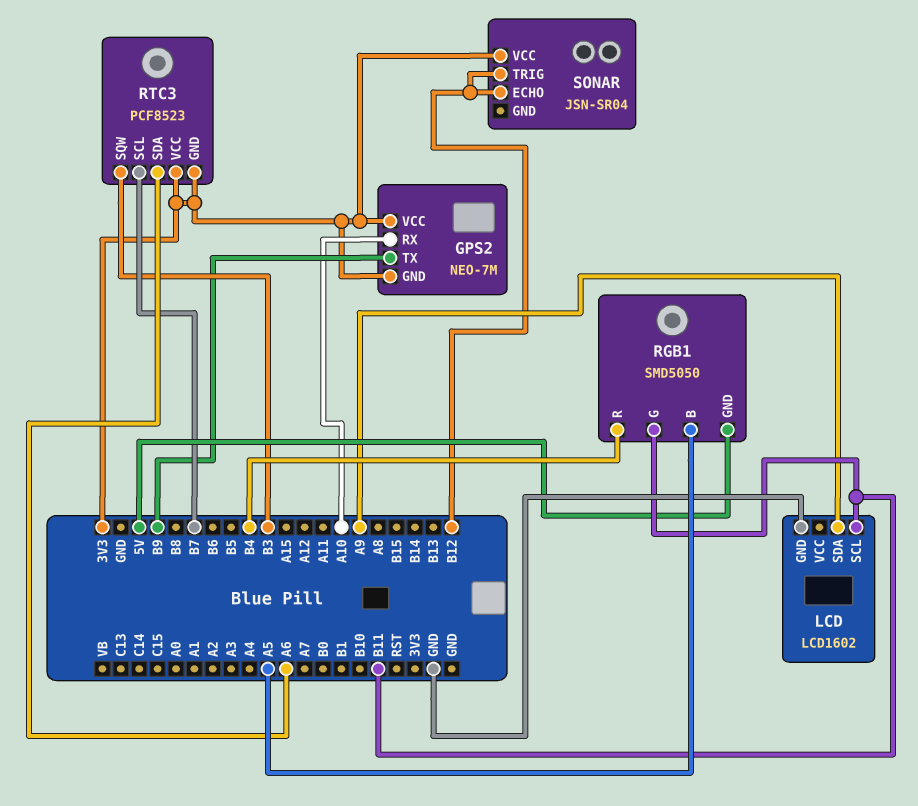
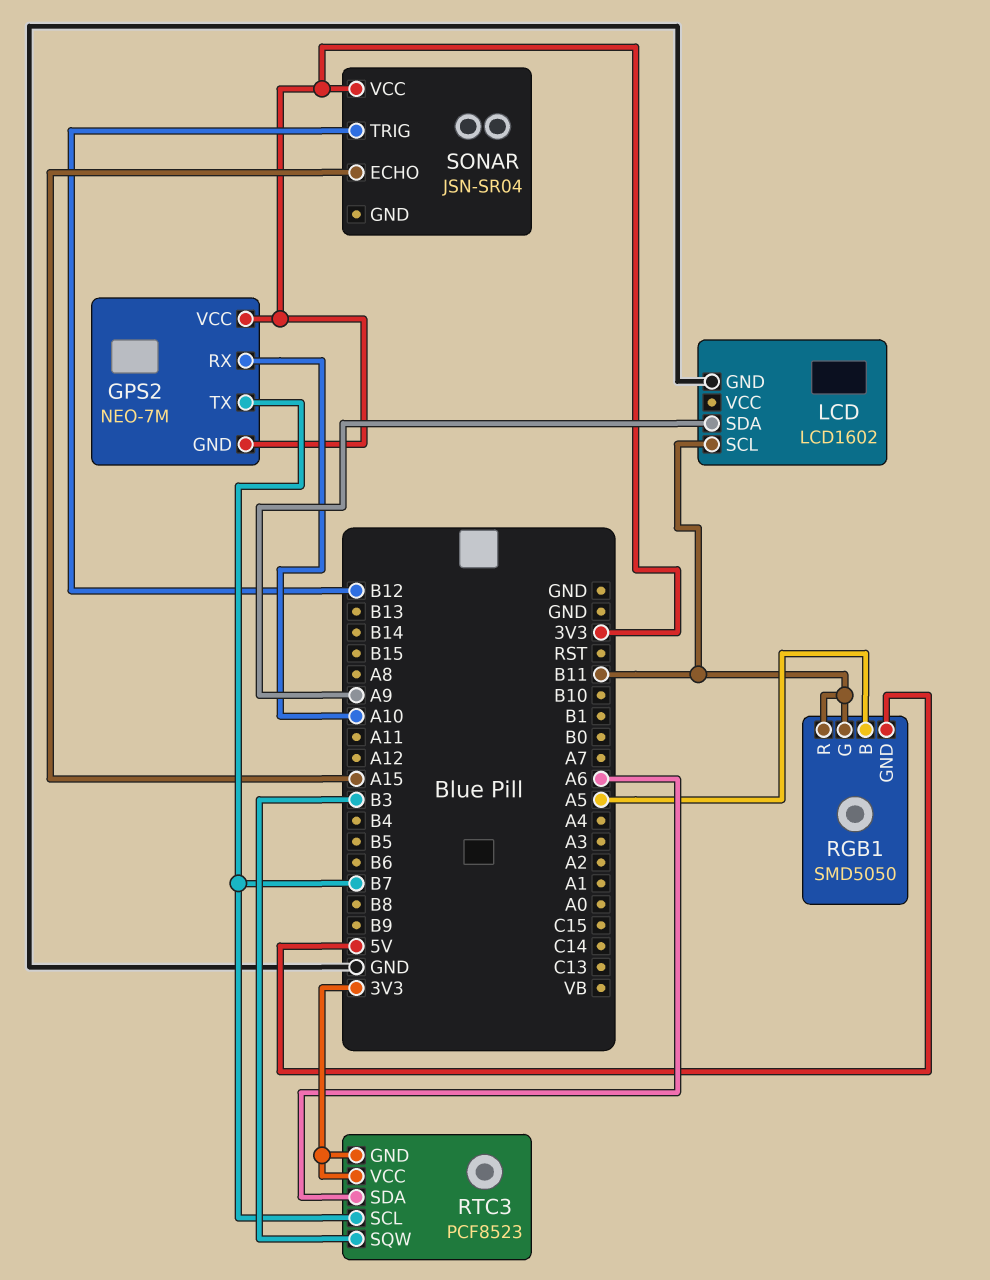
GPS2 pin TX: B9 -> B7
RGB1 pin R: B4 -> B11
SONAR pin ECHO: B12 -> A15

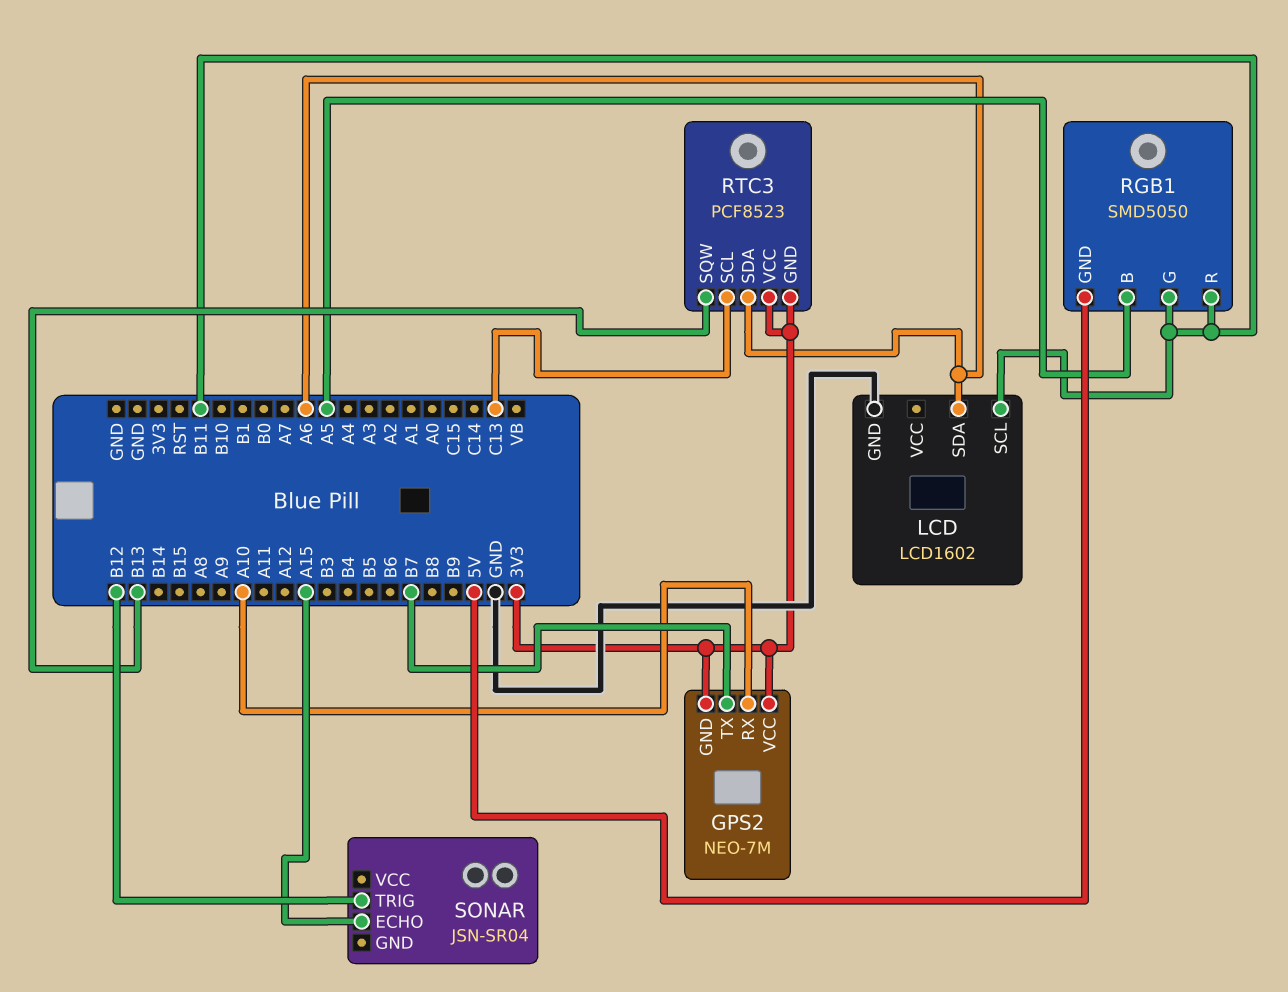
LCD pin SDA: A9 -> A6
RTC3 pin SCL: B7 -> C13
RTC3 pin SQW: B3 -> B13
SONAR pin VCC: 3V3 -> none

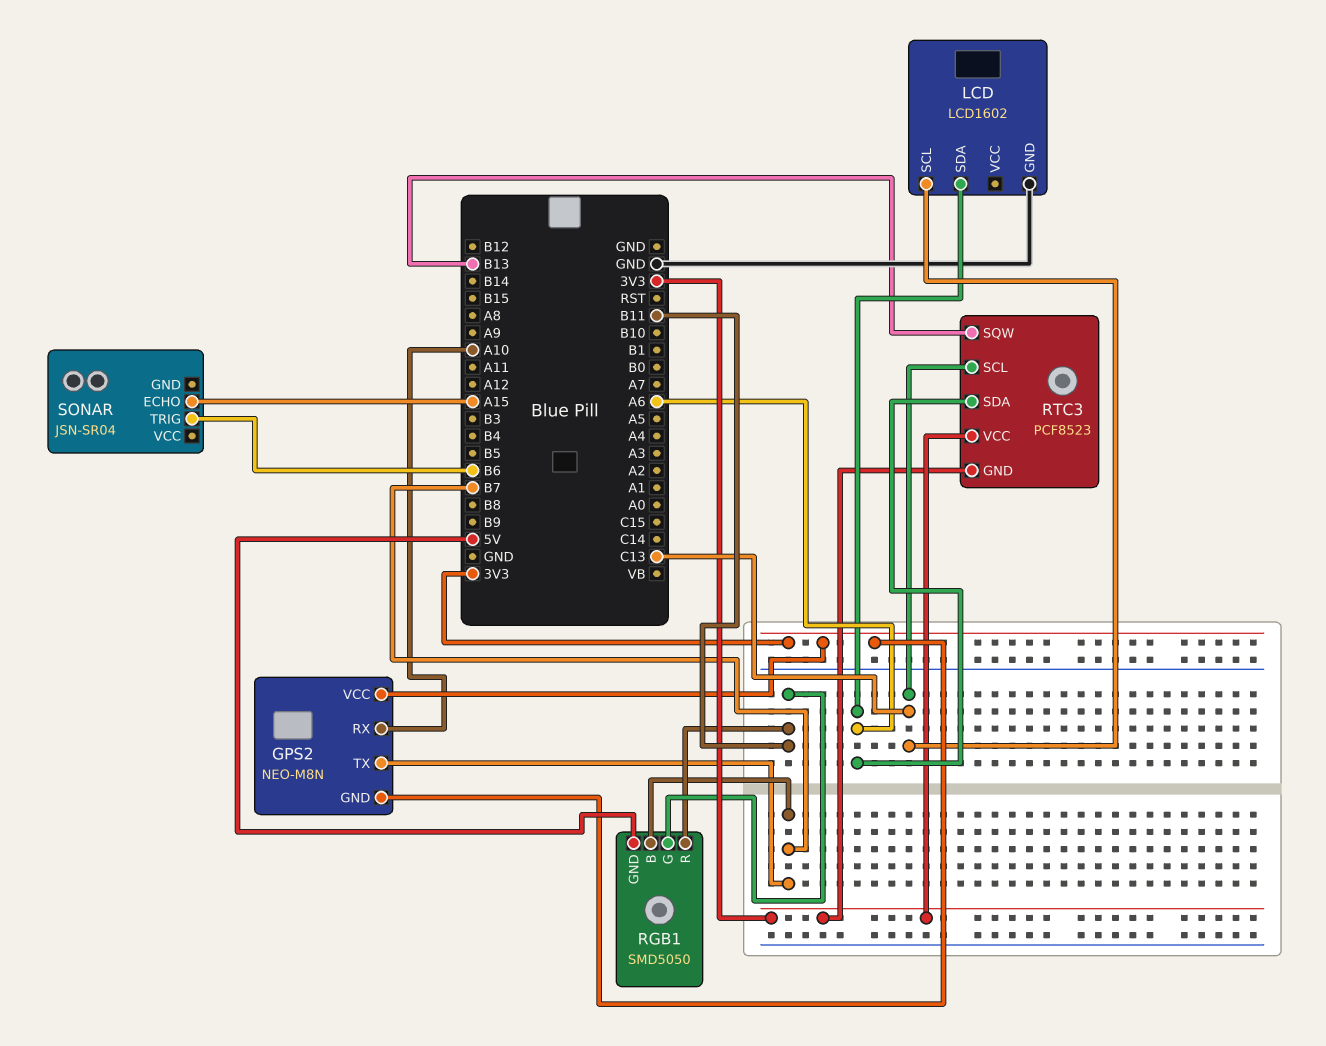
GPS2: NEO-7M -> NEO-M8N
LCD pin SCL: B11 -> C13
RGB1 pin B: A5 -> B7
SONAR pin TRIG: B12 -> B6

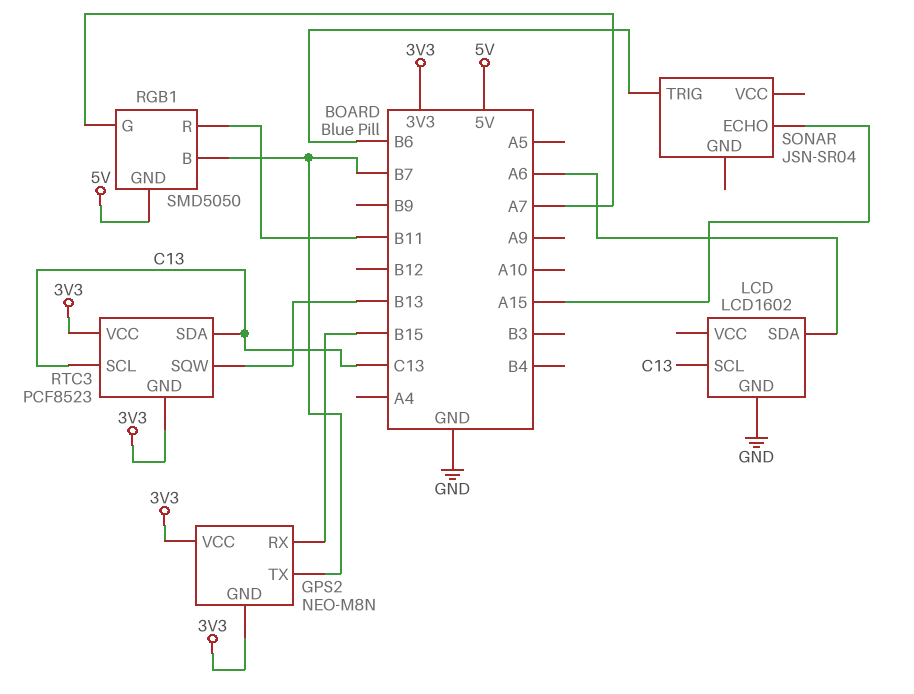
GPS2 pin RX: A10 -> B15
RGB1 pin G: B11 -> A7
RTC3 pin SDA: A6 -> C13

